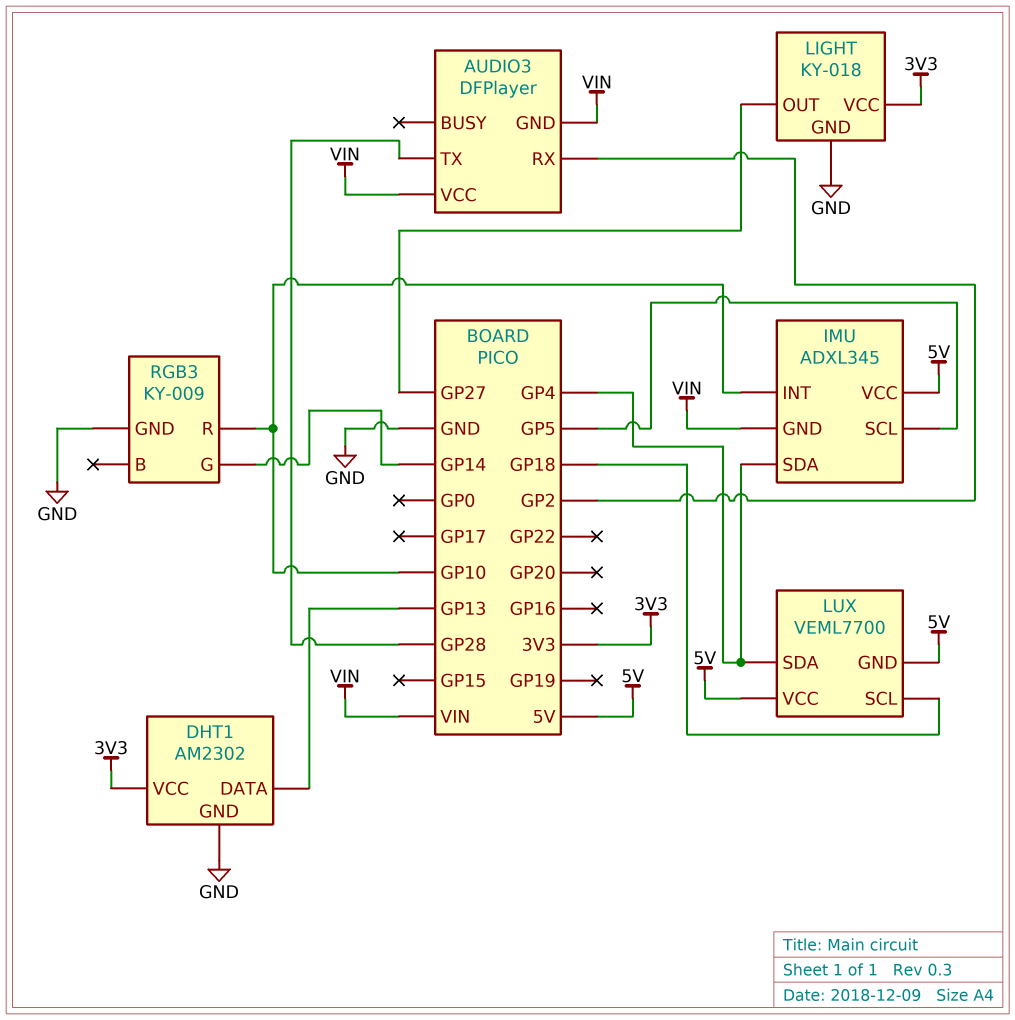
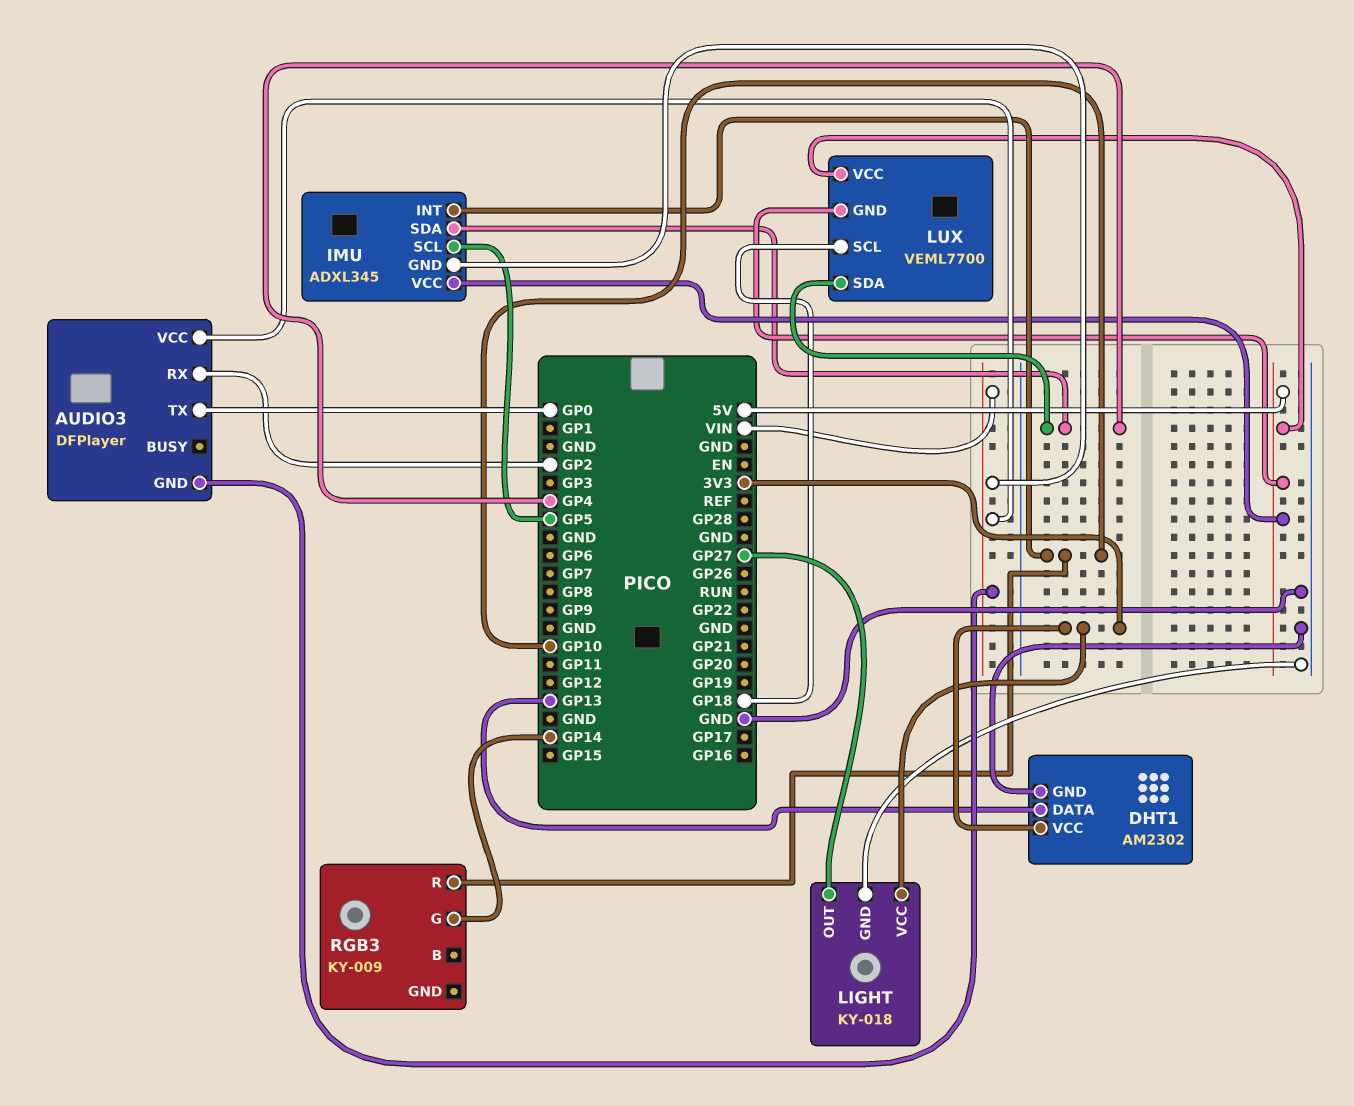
AUDIO3 pin TX: GP28 -> GP0
RGB3 pin GND: GND -> none

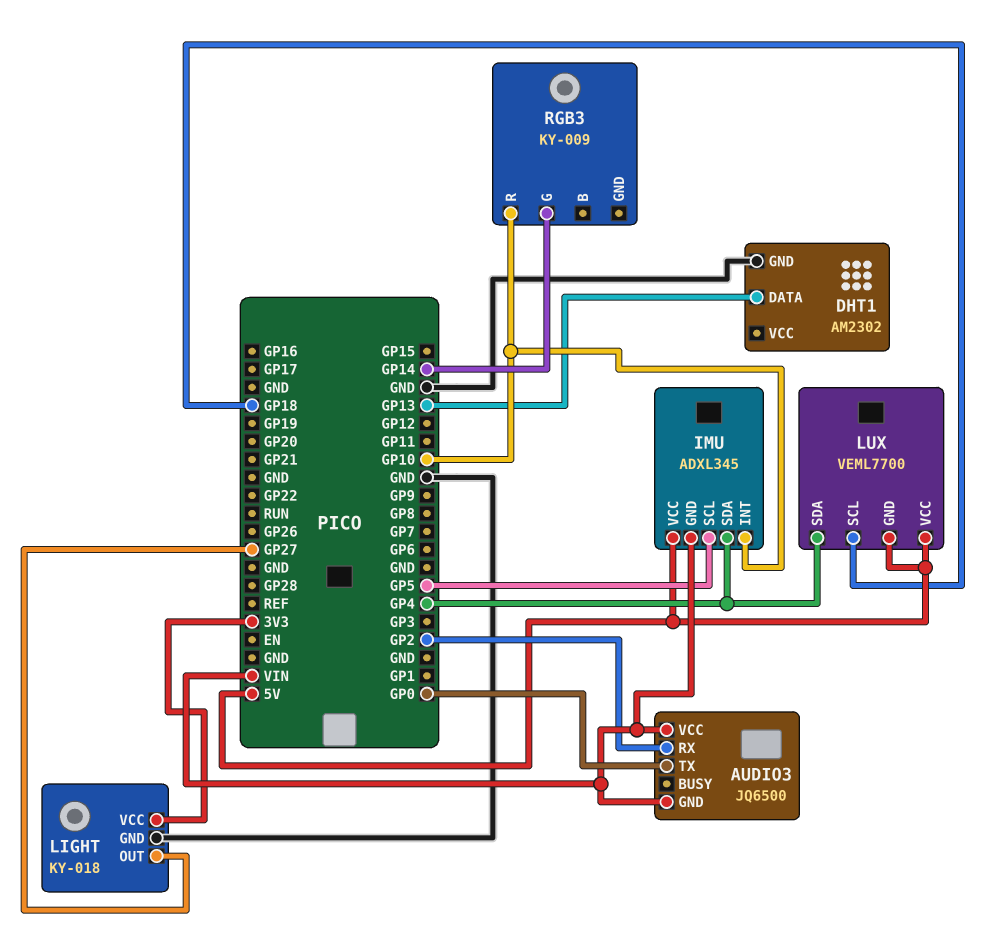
AUDIO3: DFPlayer -> JQ6500
DHT1 pin VCC: 3V3 -> none

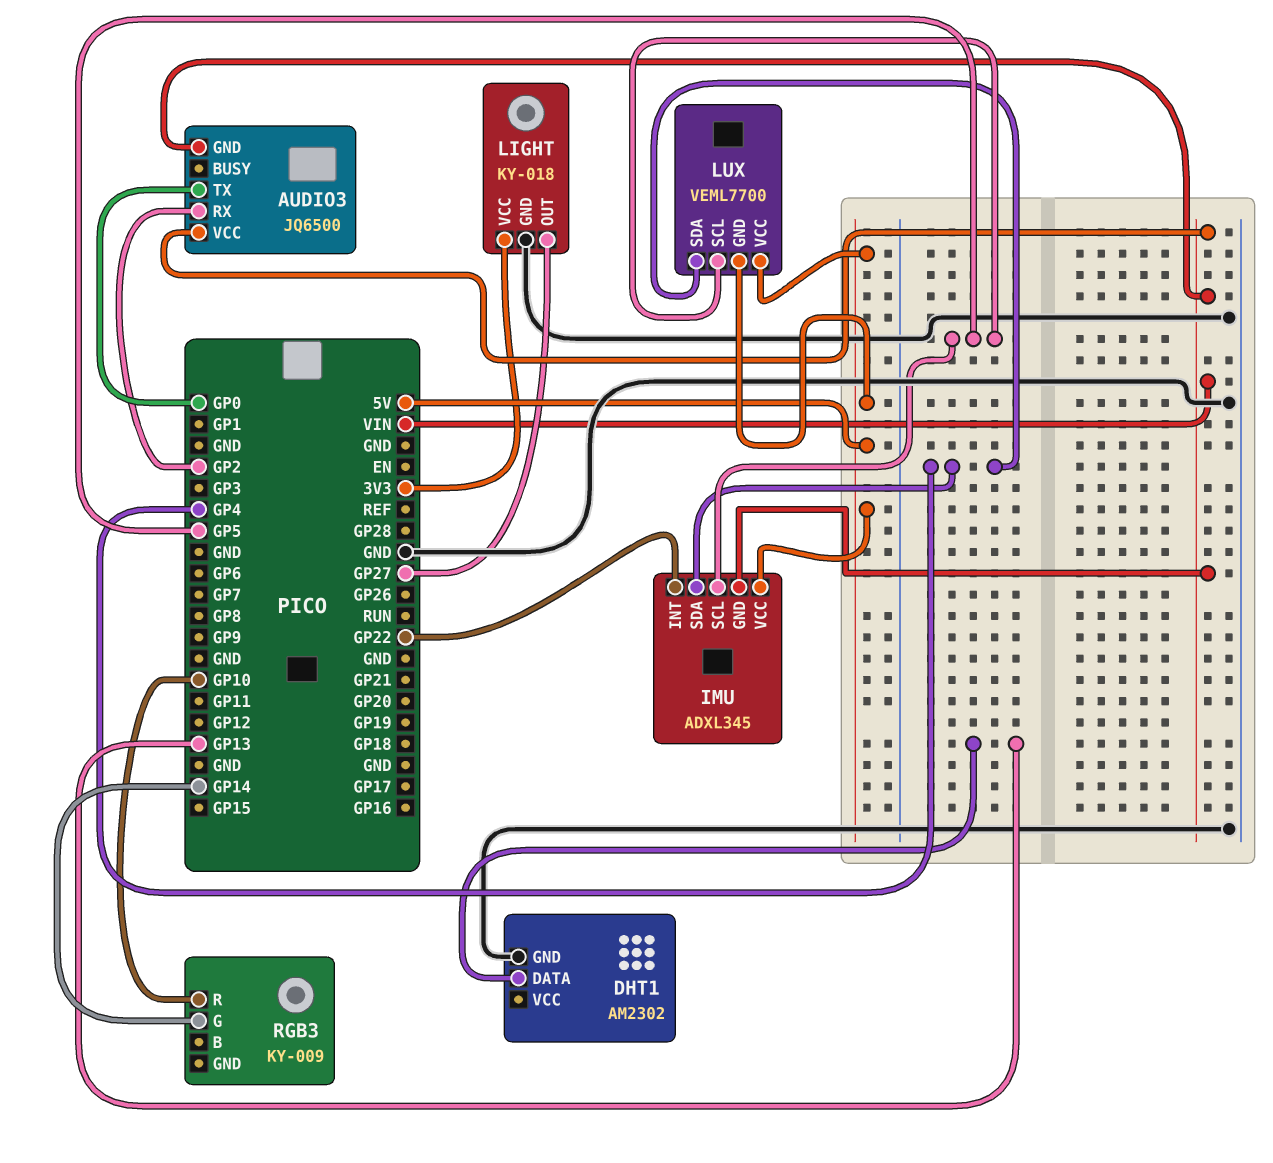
IMU pin INT: GP10 -> GP22
LUX pin SCL: GP18 -> GP5

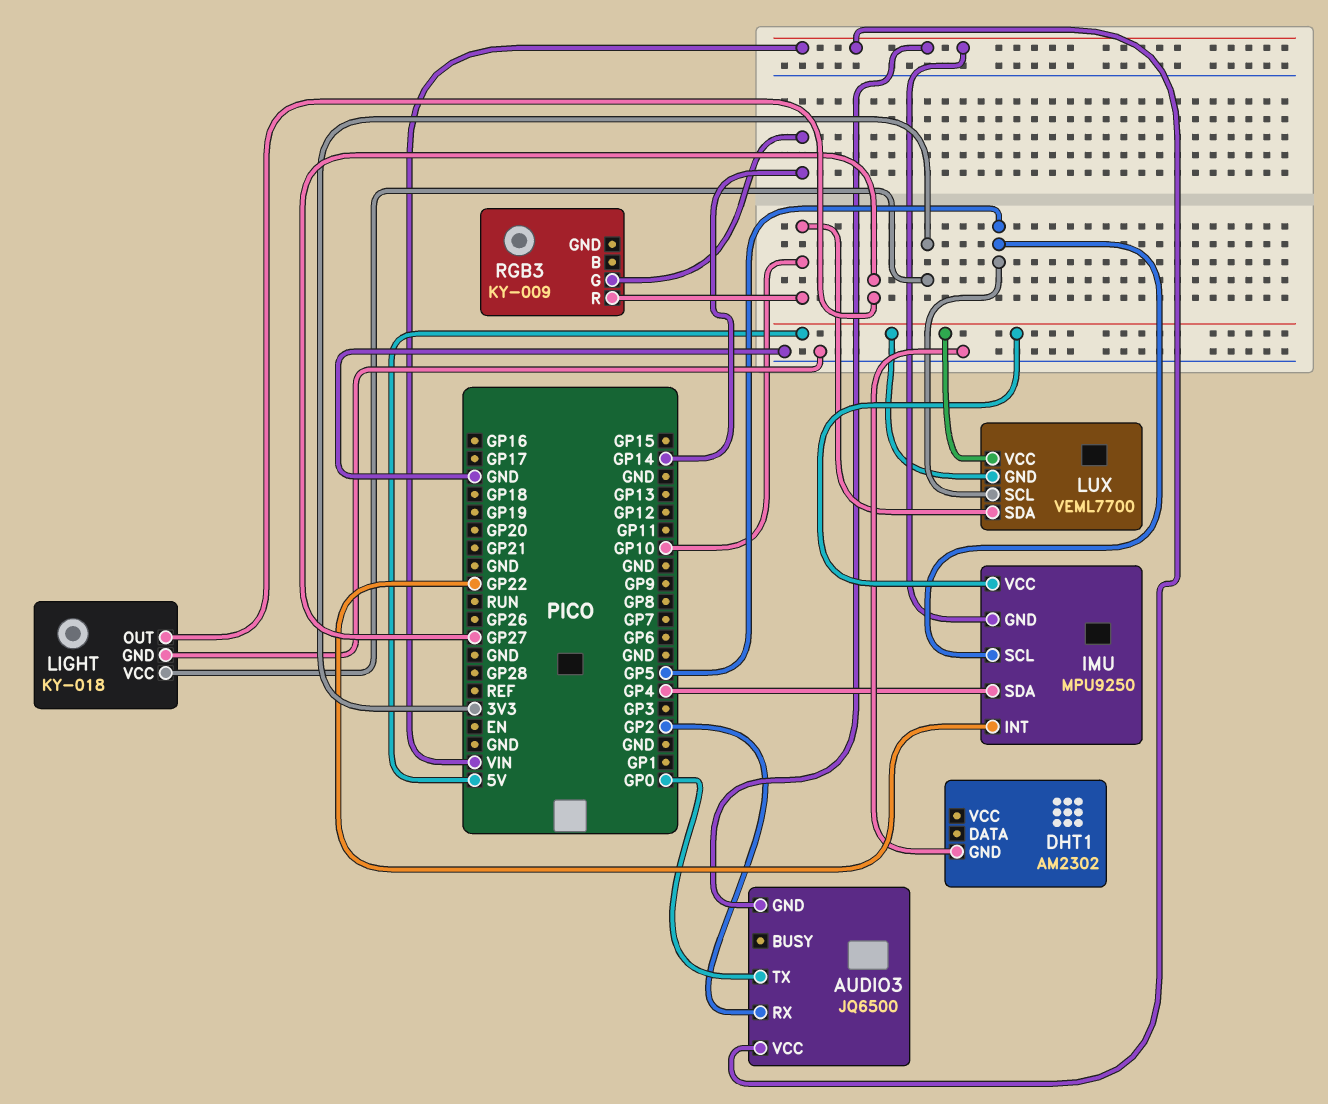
DHT1 pin DATA: GP13 -> none
IMU: ADXL345 -> MPU9250
LUX pin SDA: GP4 -> GP10

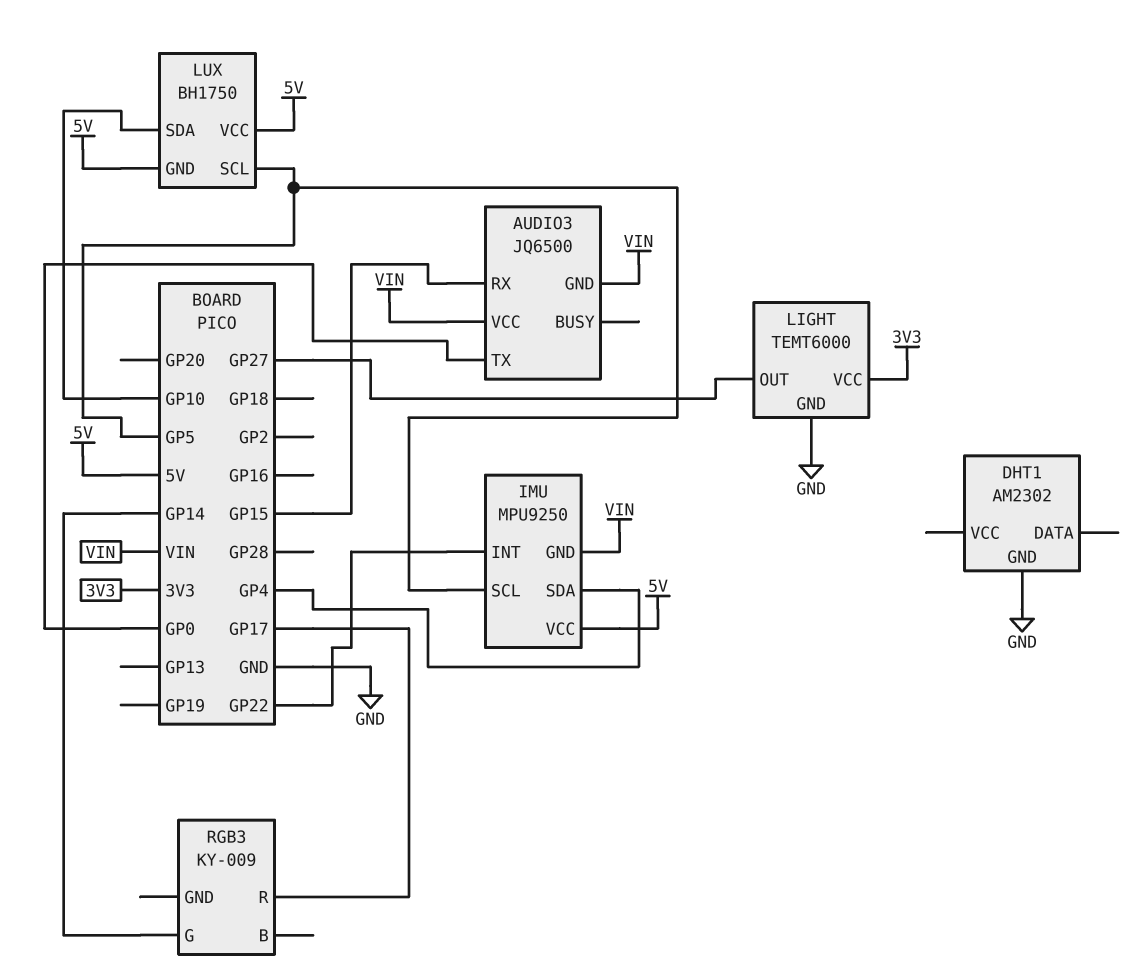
AUDIO3 pin RX: GP2 -> GP15
LIGHT: KY-018 -> TEMT6000
LUX: VEML7700 -> BH1750
RGB3 pin R: GP10 -> GP17

